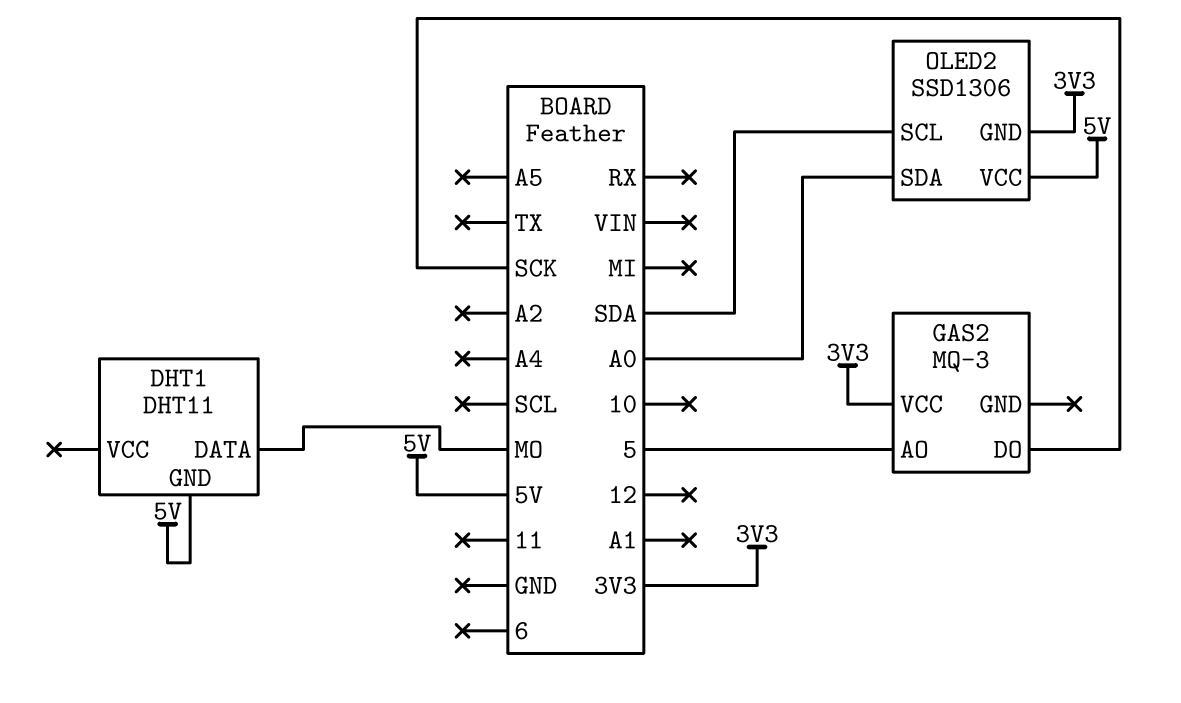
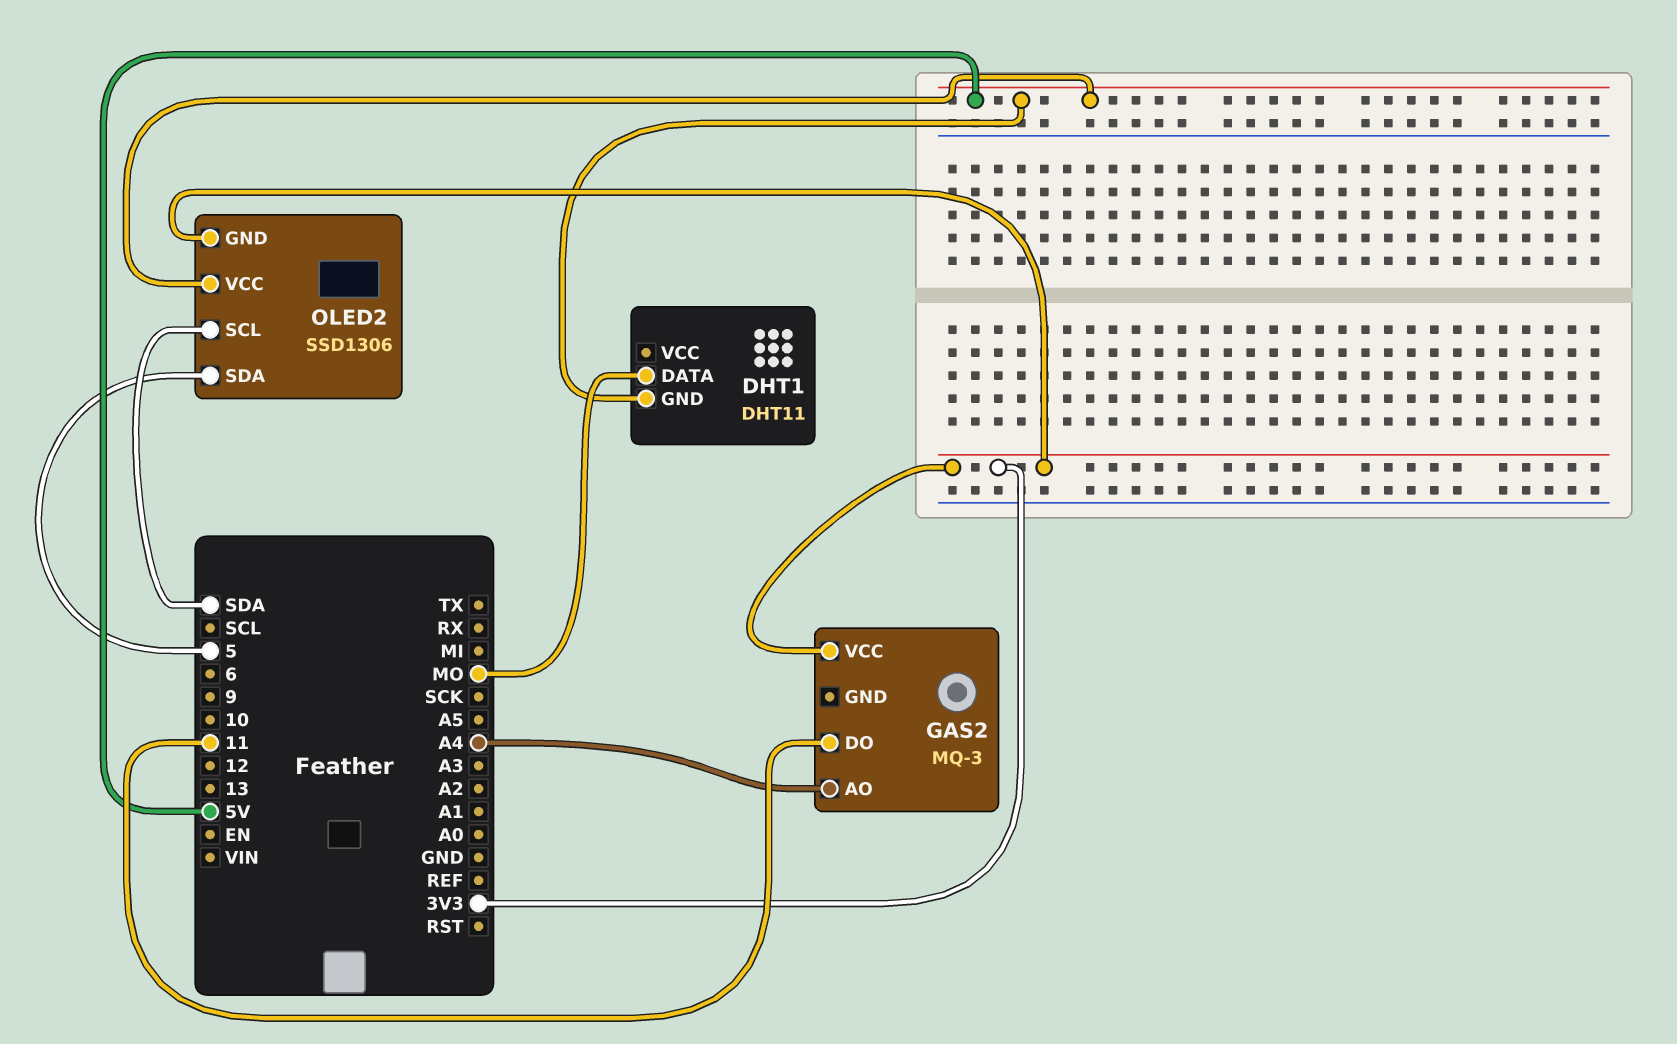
GAS2 pin AO: 5 -> A4
GAS2 pin DO: SCK -> 11
OLED2 pin SDA: A0 -> 5

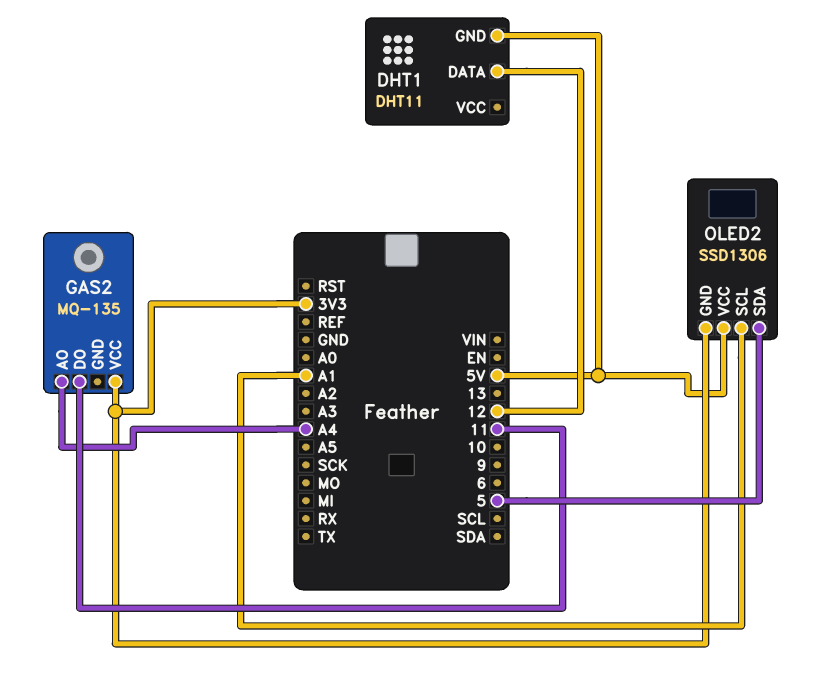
DHT1 pin DATA: MO -> 12
GAS2: MQ-3 -> MQ-135
OLED2 pin SCL: SDA -> A1

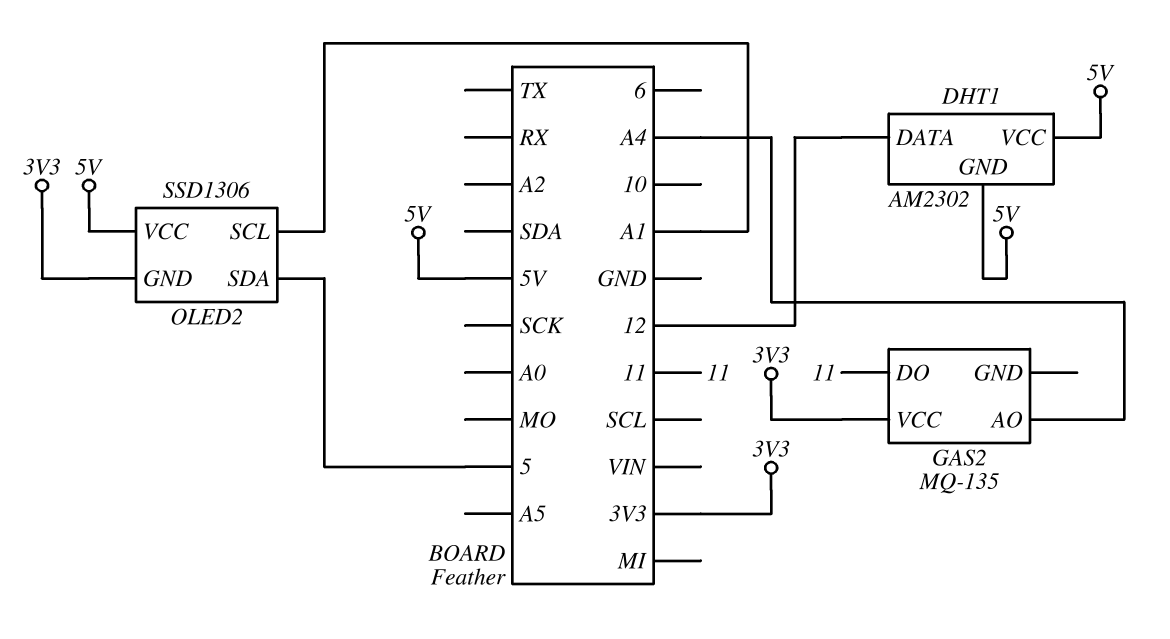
DHT1: DHT11 -> AM2302
DHT1 pin VCC: none -> 5V

